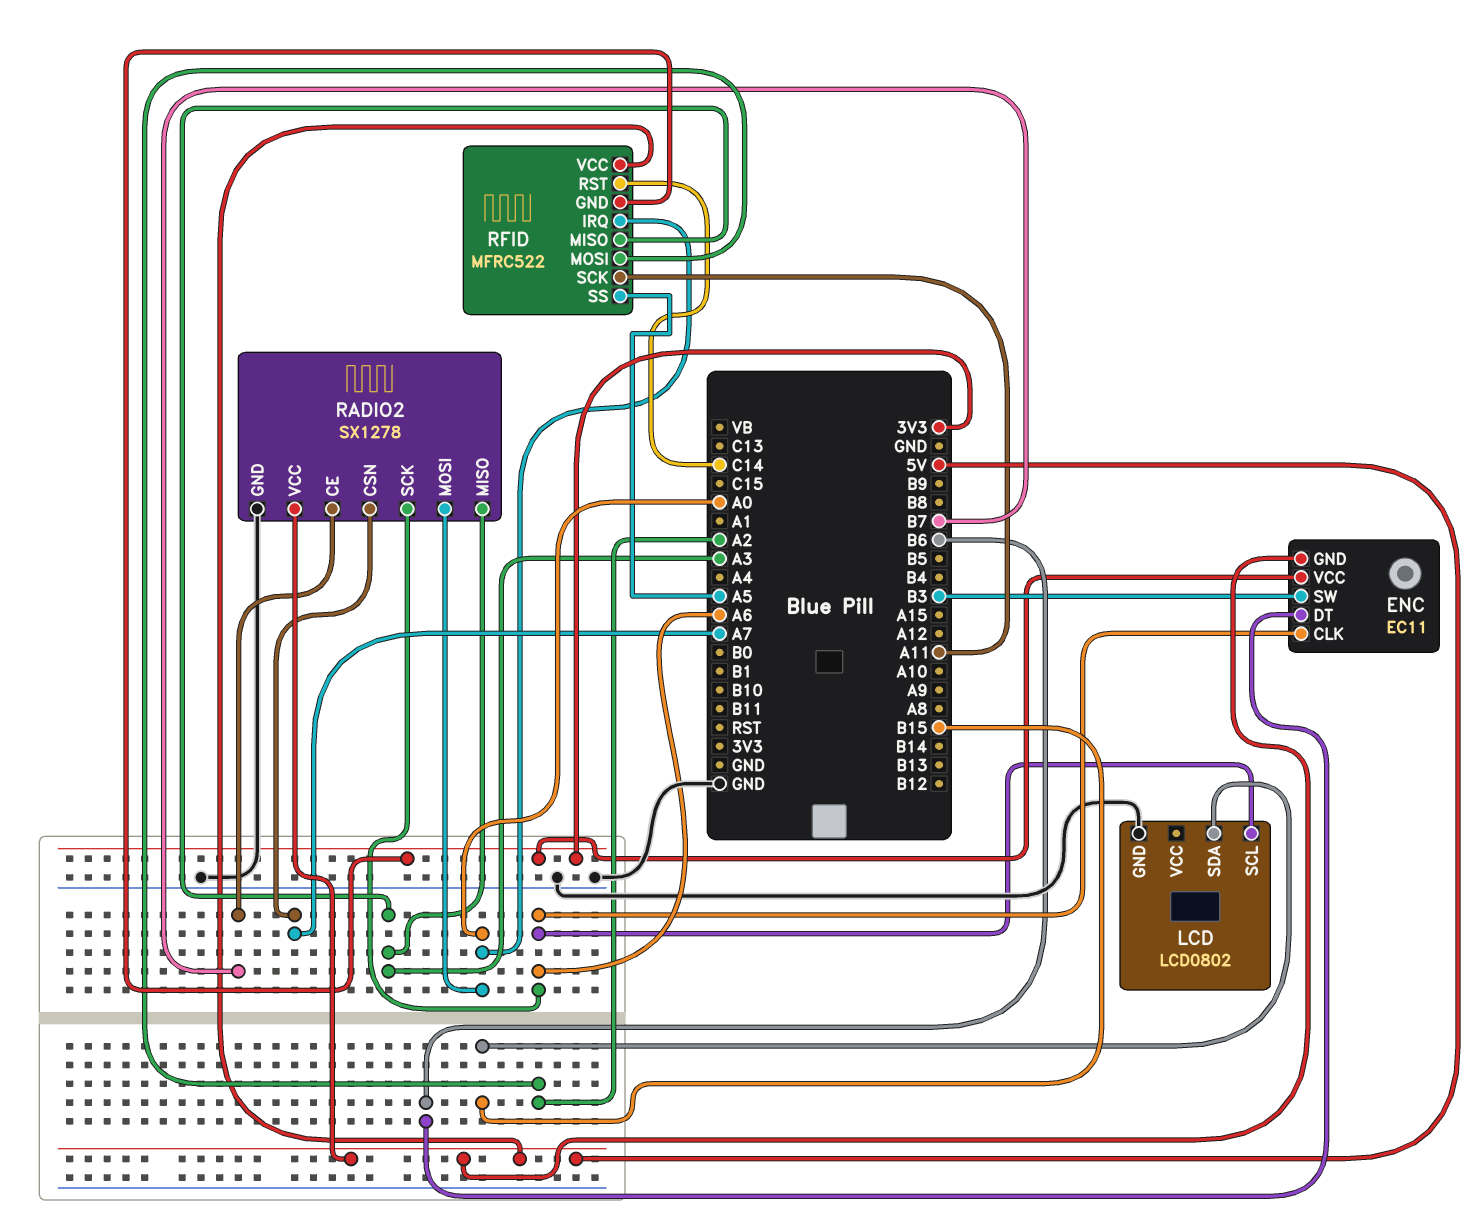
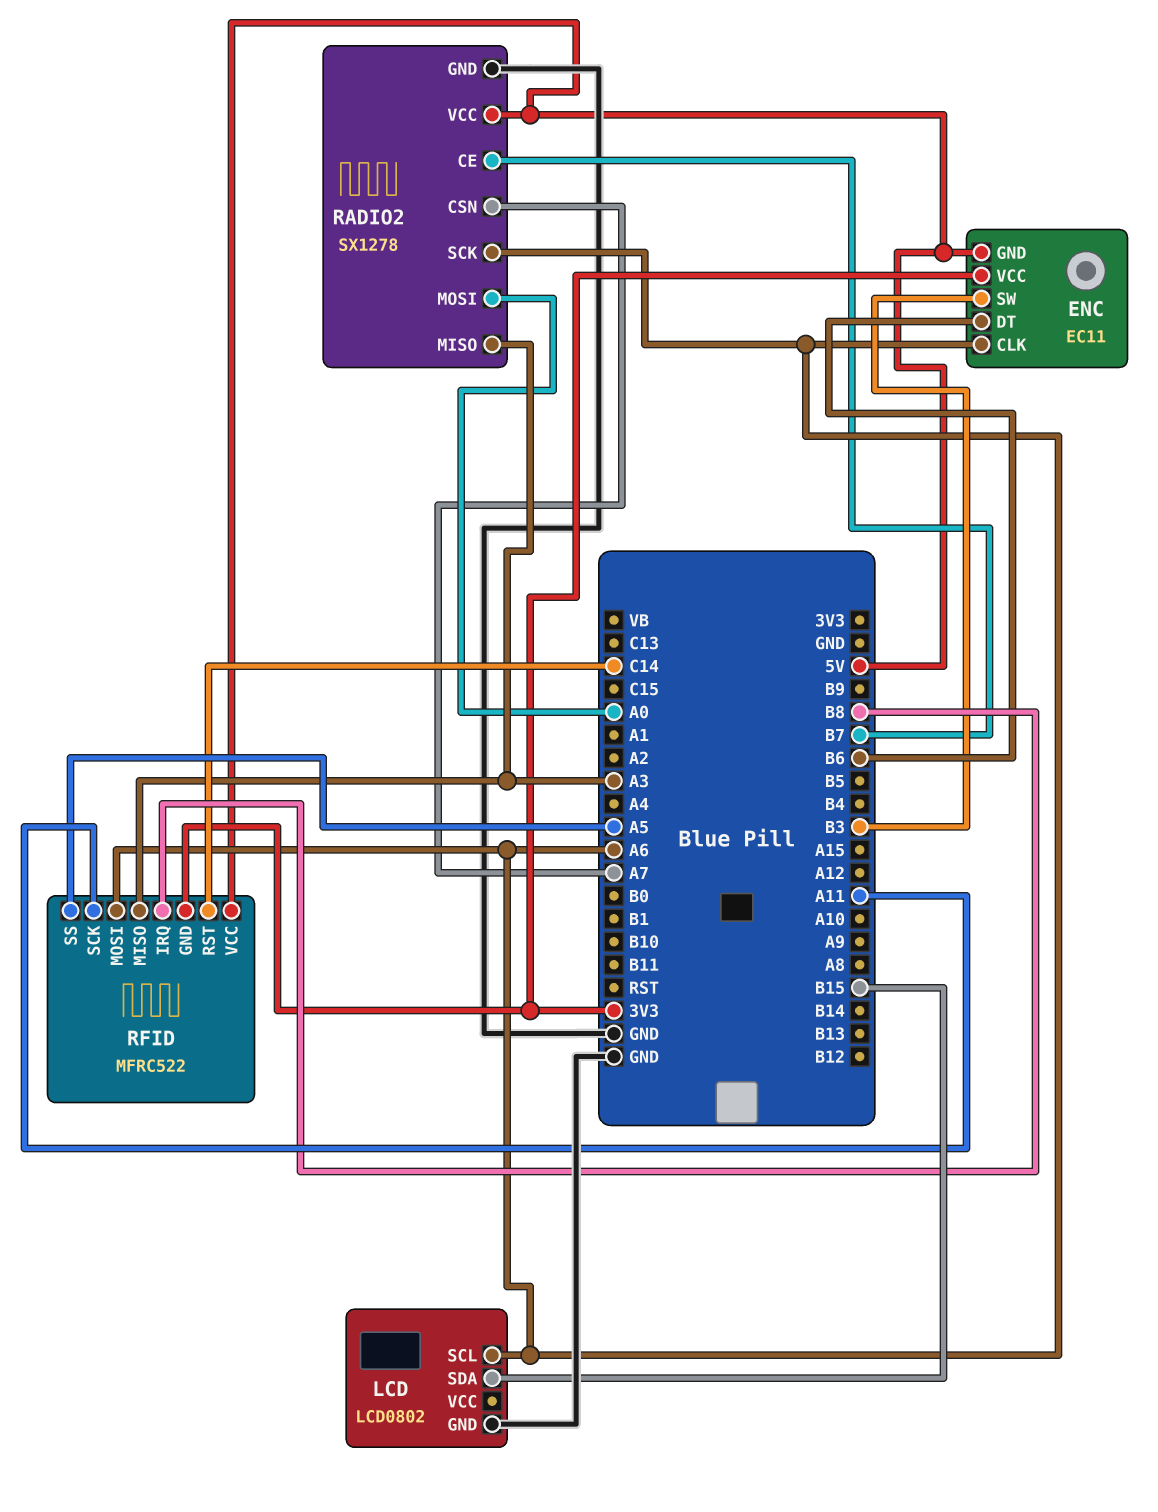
RFID pin IRQ: A0 -> B8
RFID pin MOSI: A2 -> A6

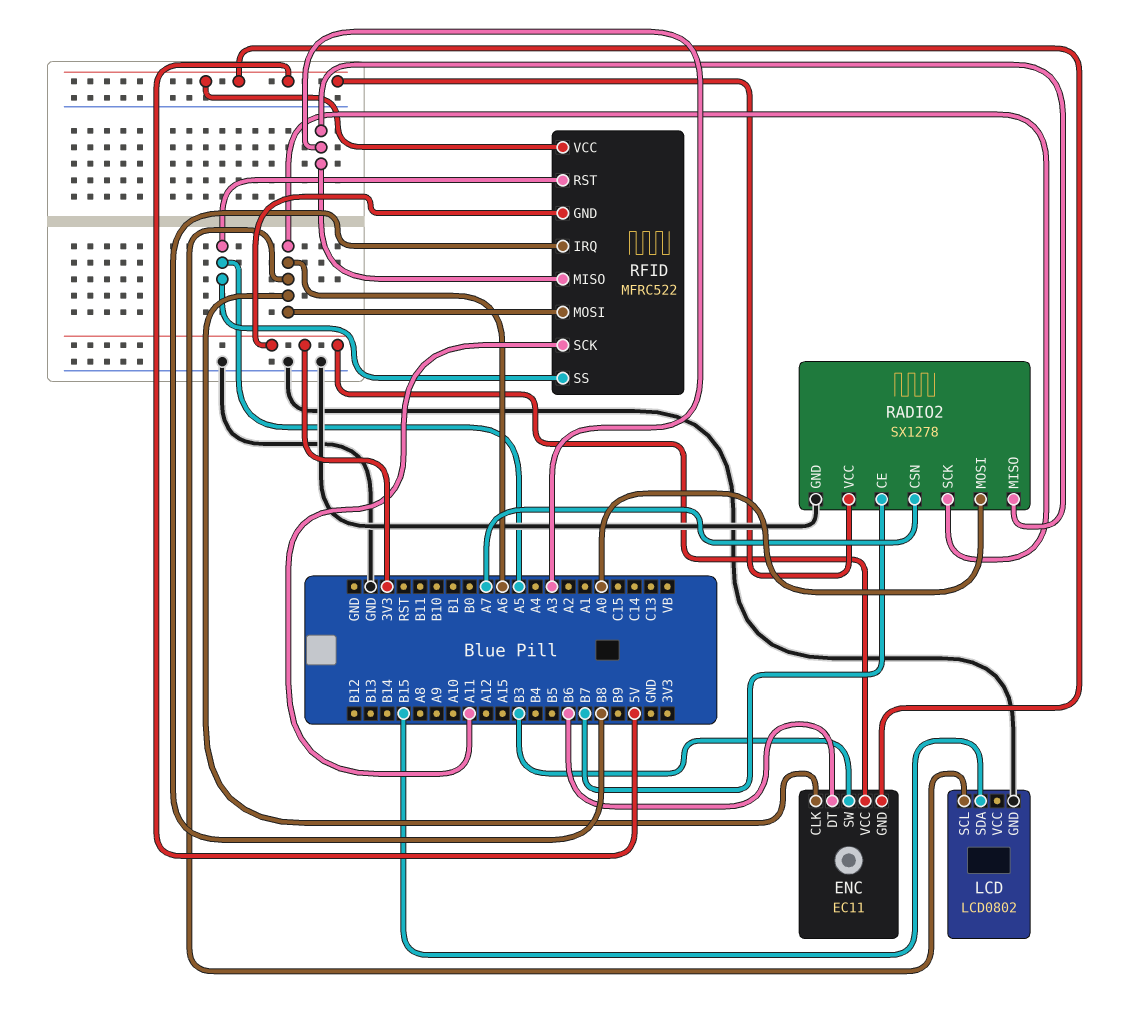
RFID pin RST: C14 -> A5

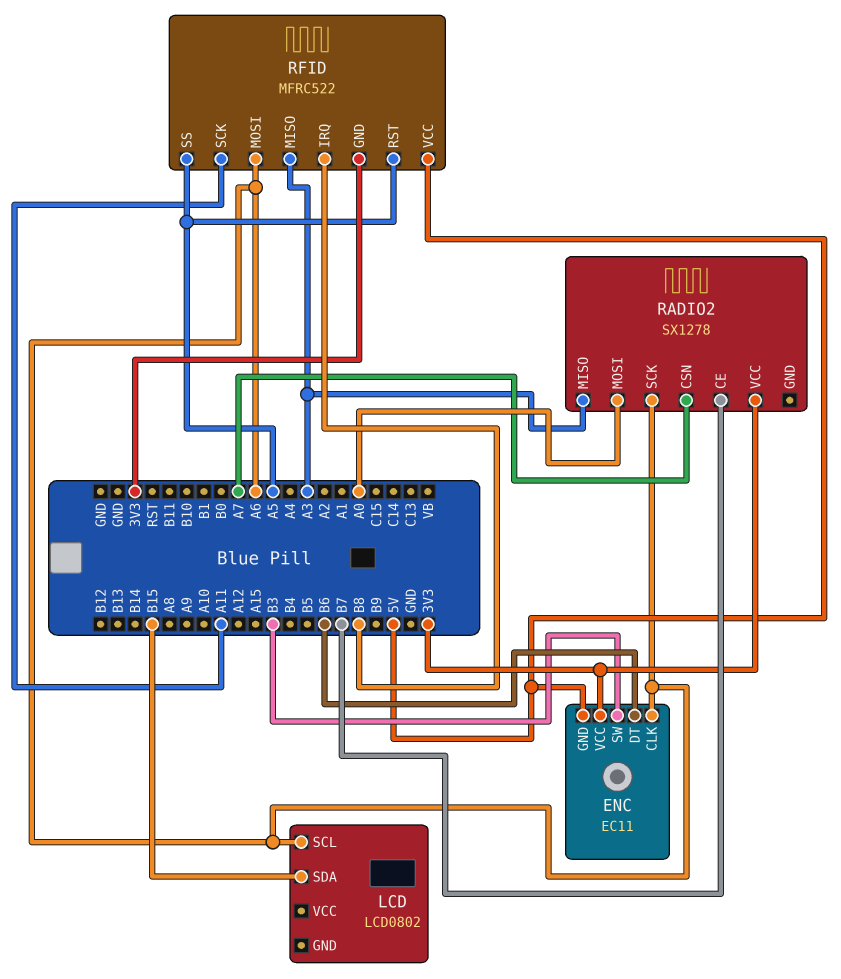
LCD pin GND: GND -> none
RADIO2 pin GND: GND -> none
RADIO2 pin VCC: 5V -> 3V3

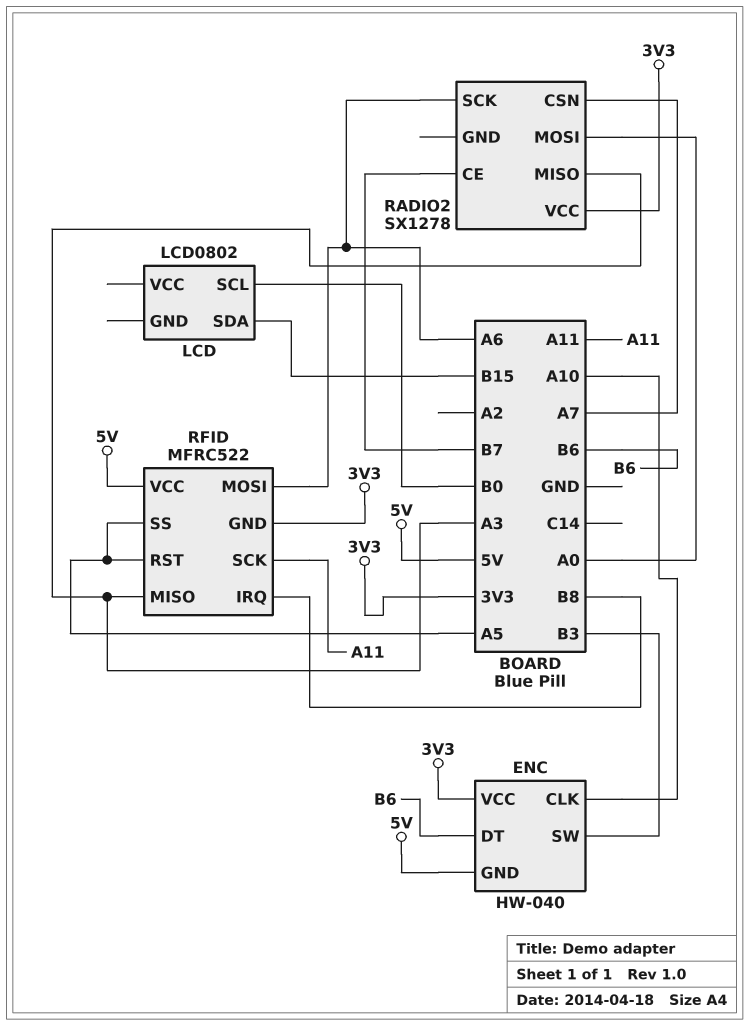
ENC: EC11 -> HW-040
ENC pin CLK: A6 -> A10
LCD pin SCL: A6 -> B0

